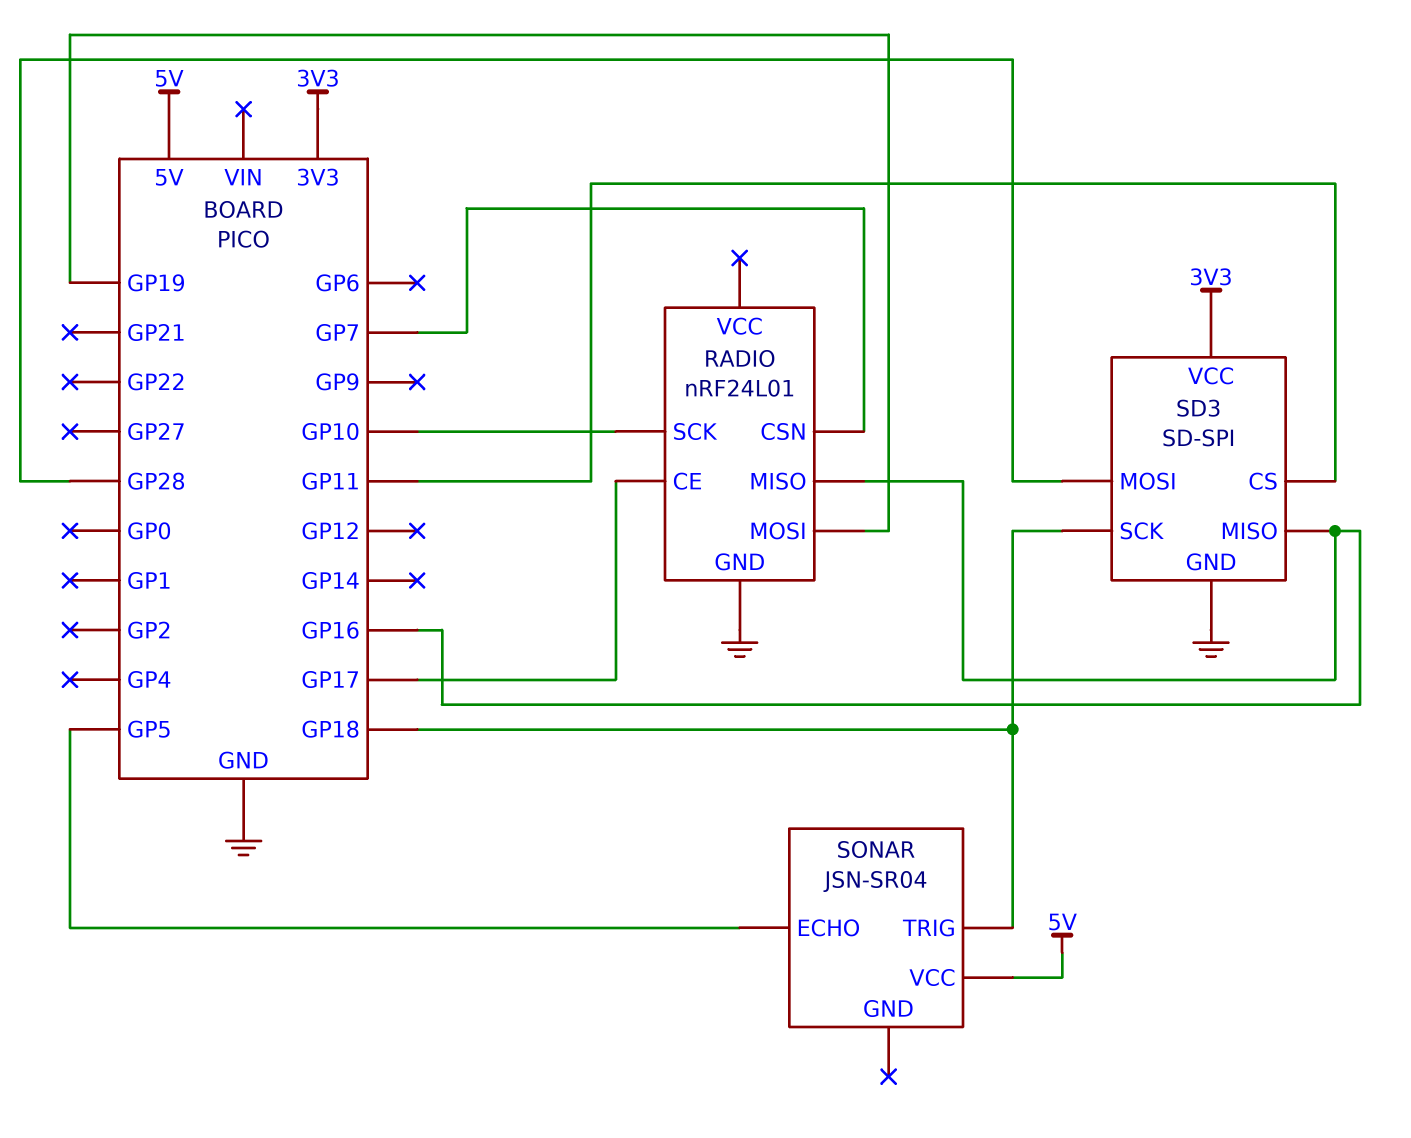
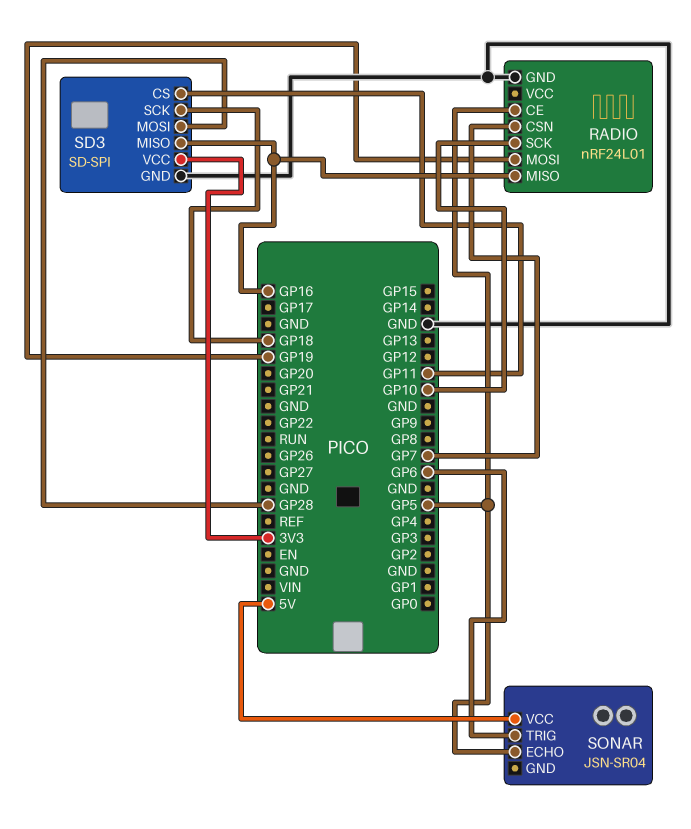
RADIO pin CE: GP17 -> GP5
SONAR pin TRIG: GP18 -> GP6

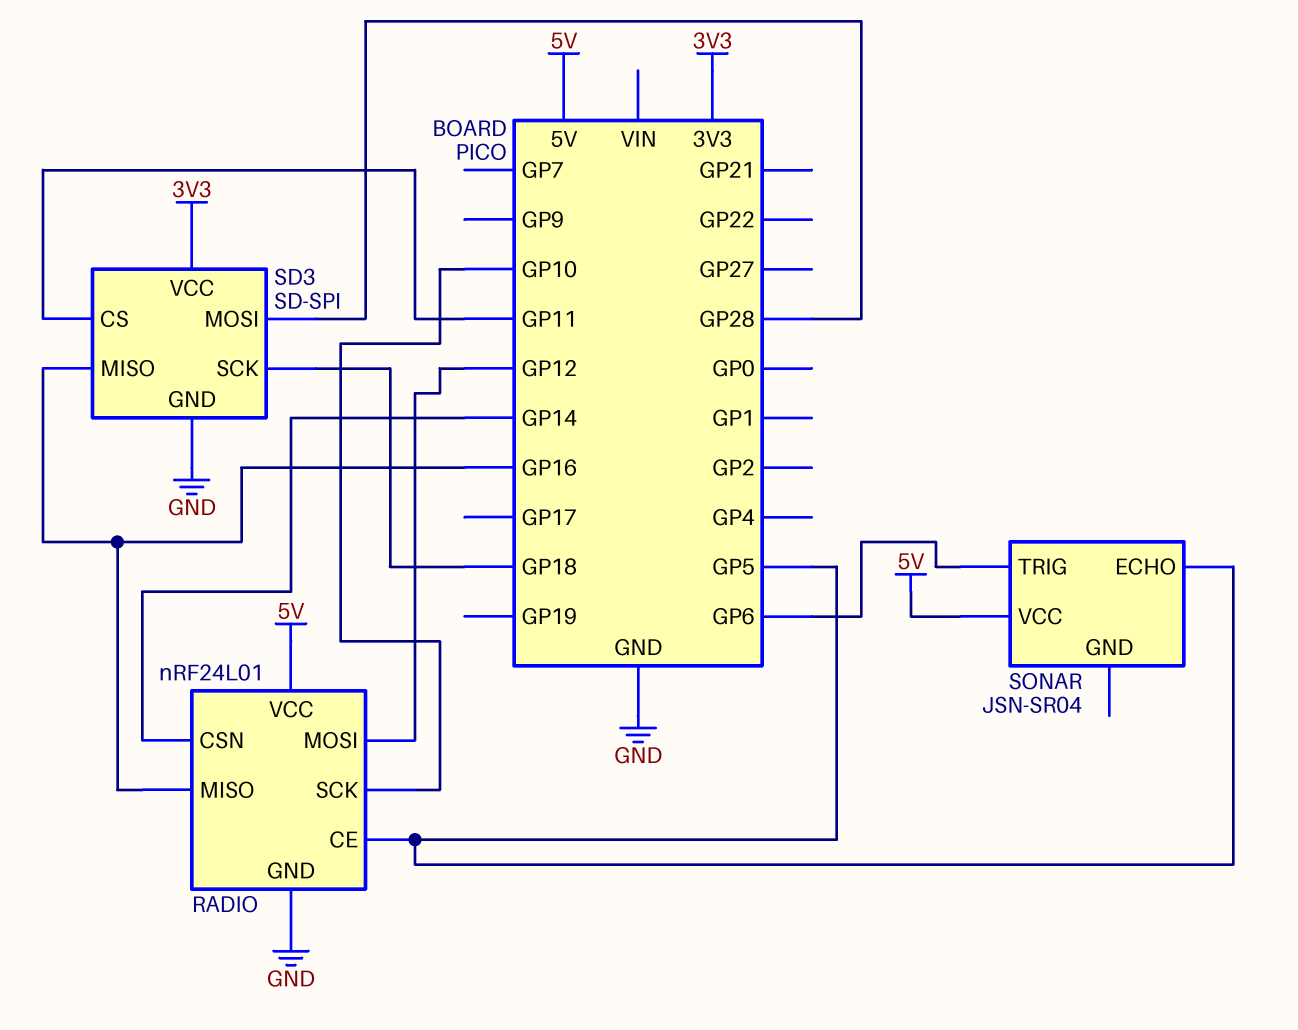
RADIO pin CSN: GP7 -> GP14
RADIO pin MOSI: GP19 -> GP12
RADIO pin VCC: none -> 5V

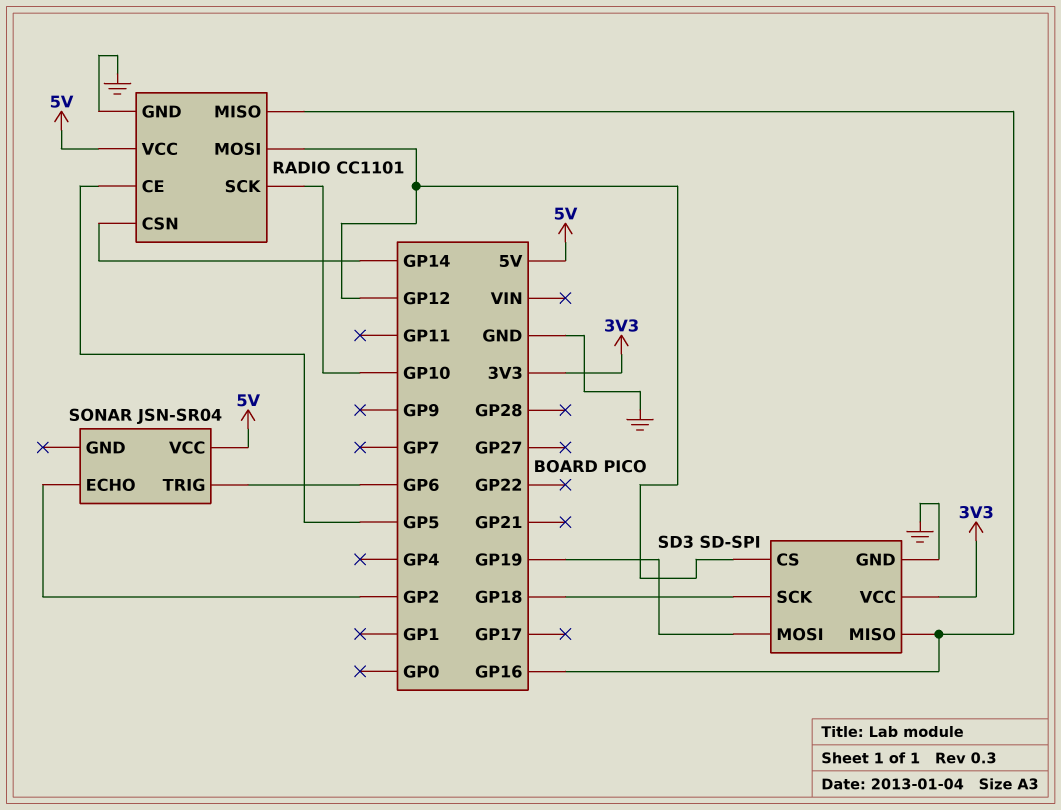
RADIO: nRF24L01 -> CC1101
SD3 pin CS: GP11 -> GP12
SD3 pin MOSI: GP28 -> GP19
SONAR pin ECHO: GP5 -> GP2

